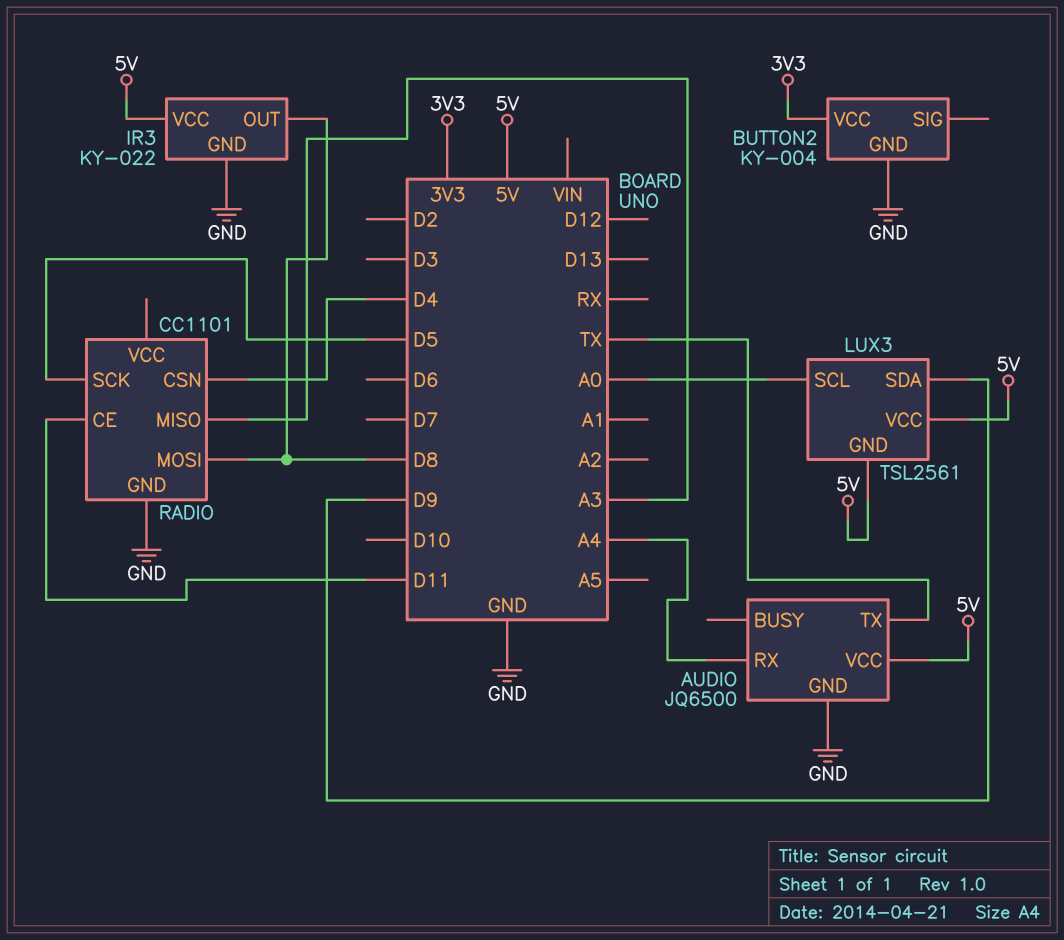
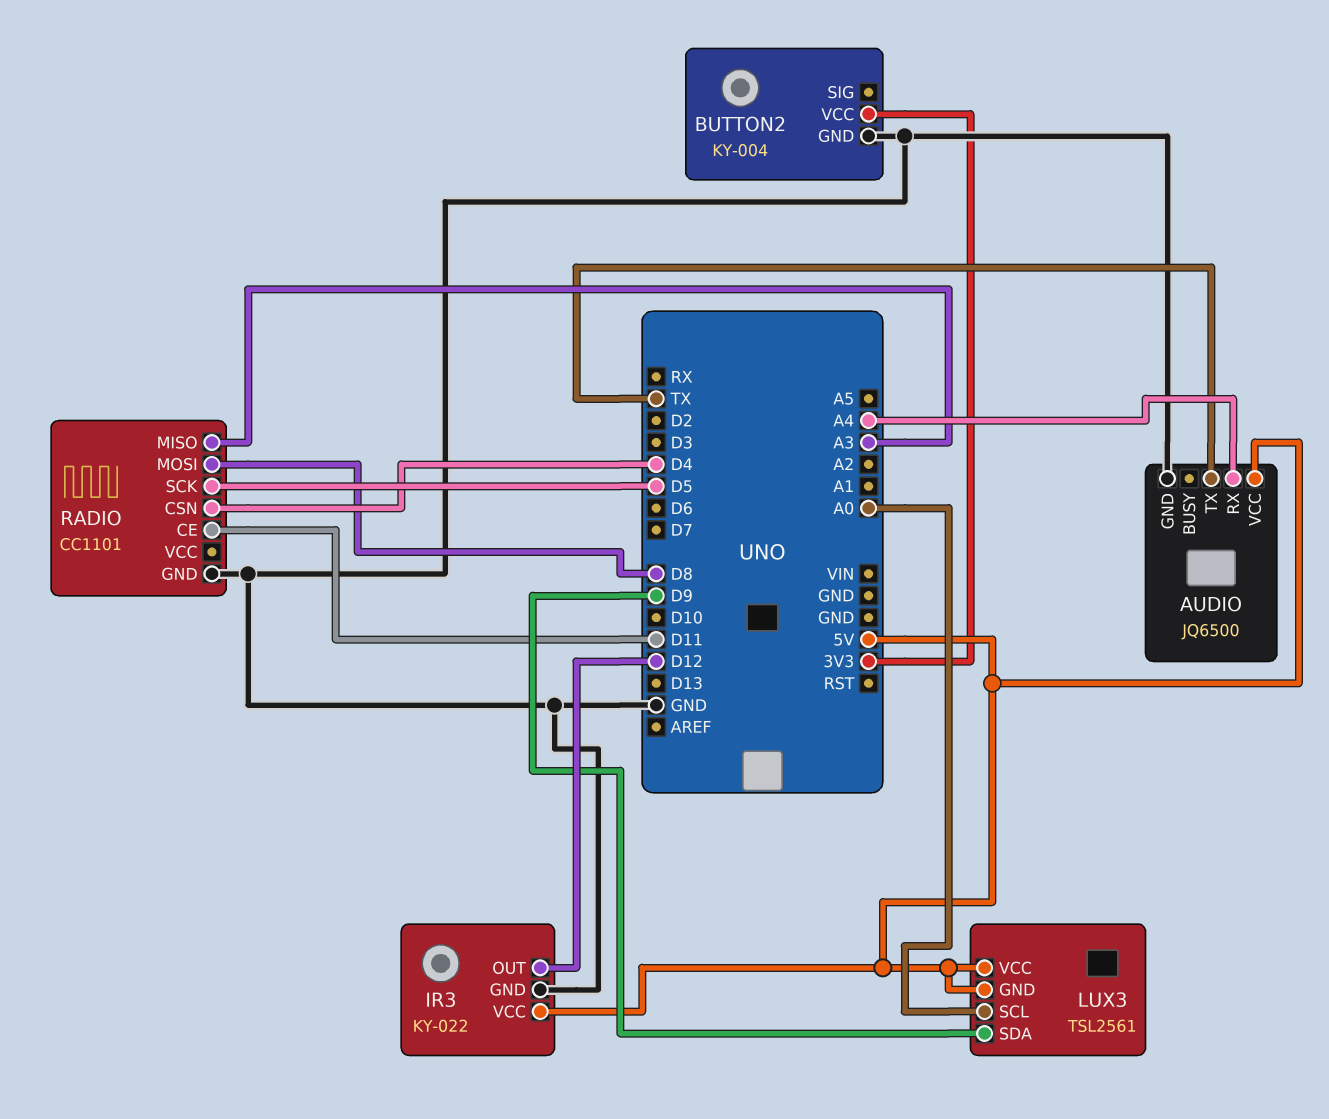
IR3 pin OUT: D8 -> D12

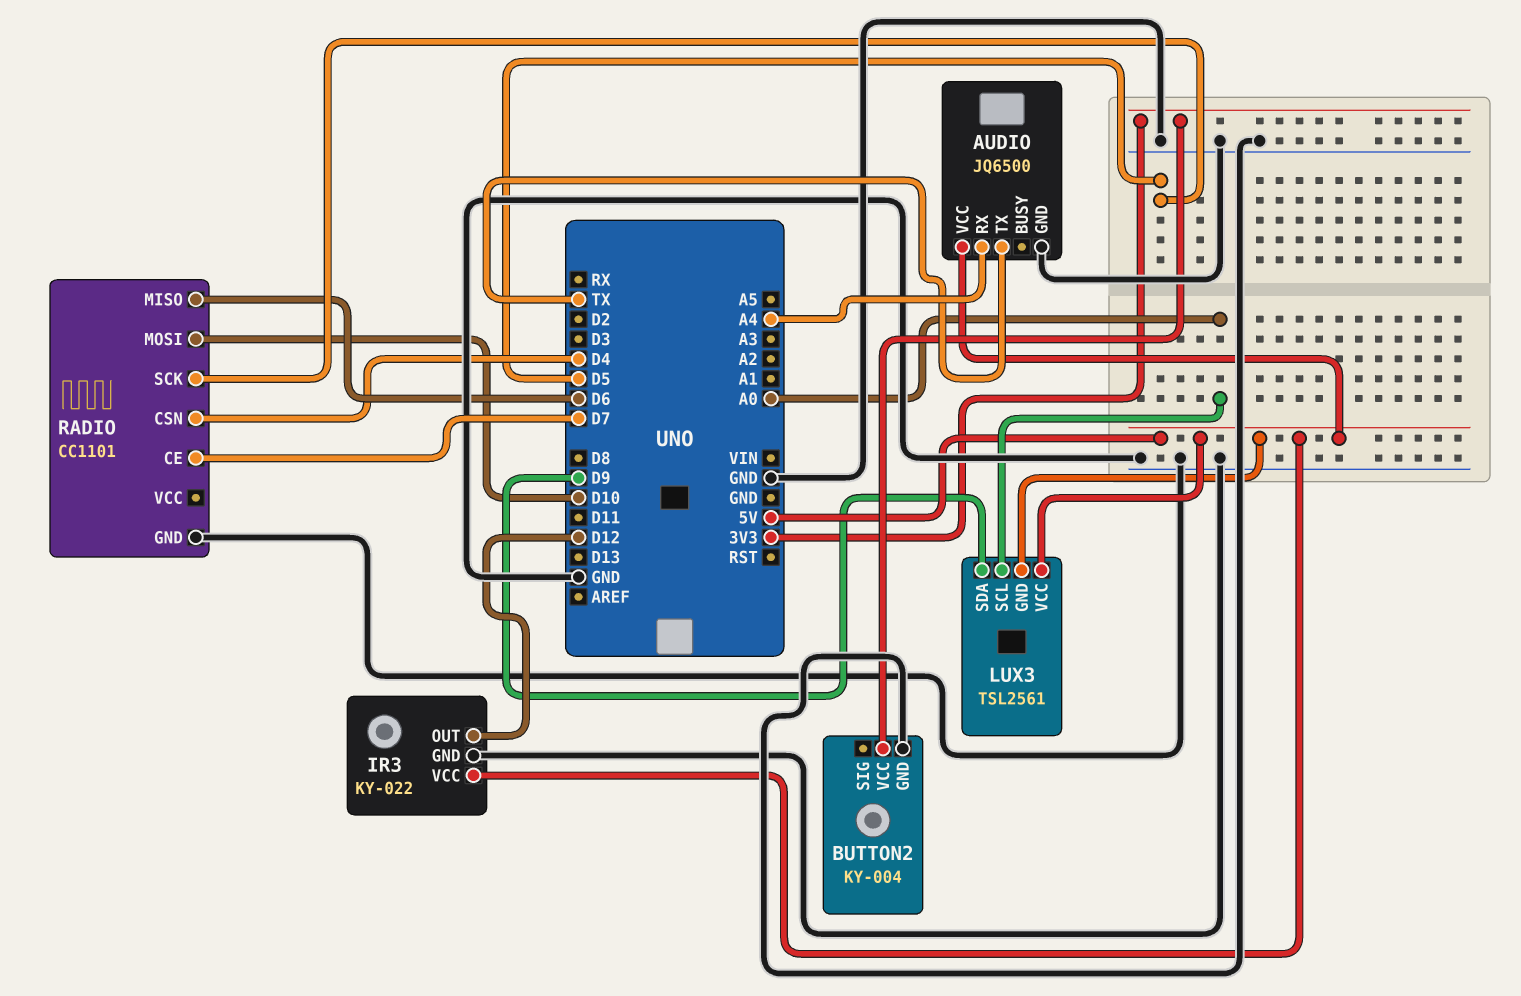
RADIO pin CE: D11 -> D7
RADIO pin MISO: A3 -> D6
RADIO pin MOSI: D8 -> D10

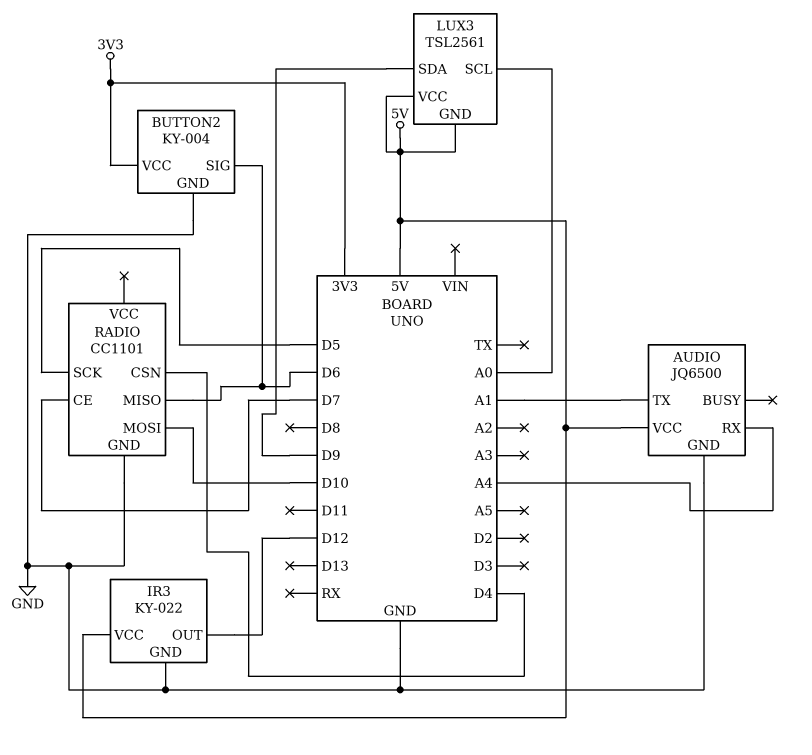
AUDIO pin TX: TX -> A1
BUTTON2 pin SIG: none -> D6

